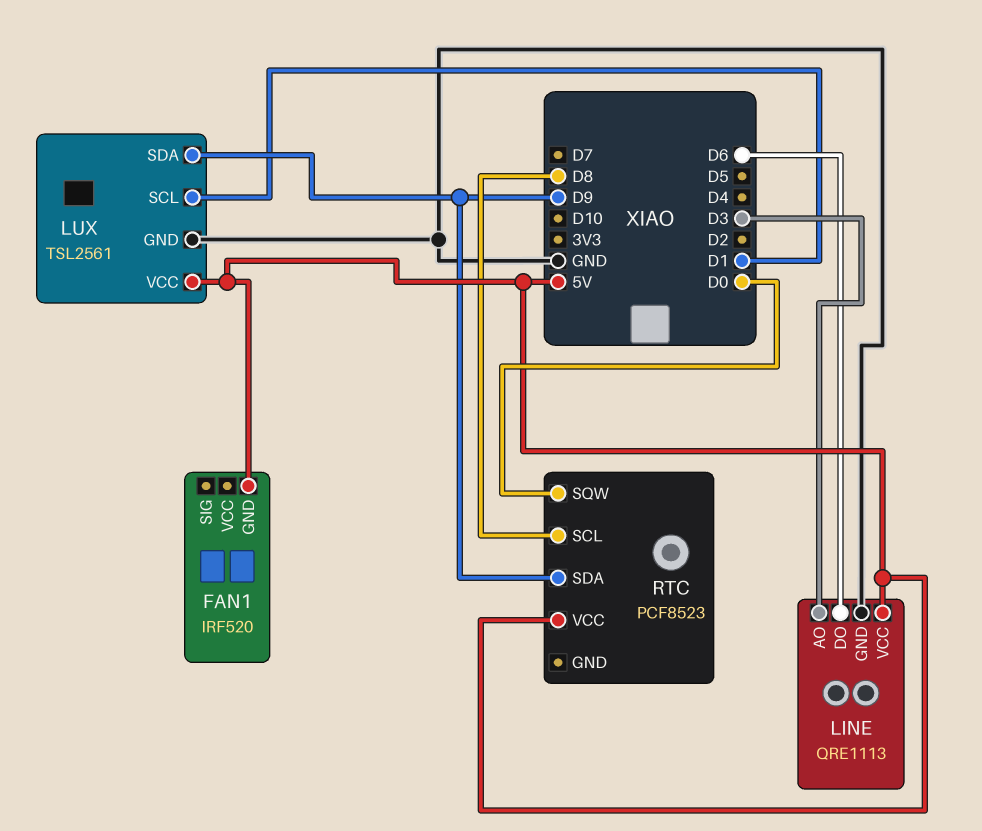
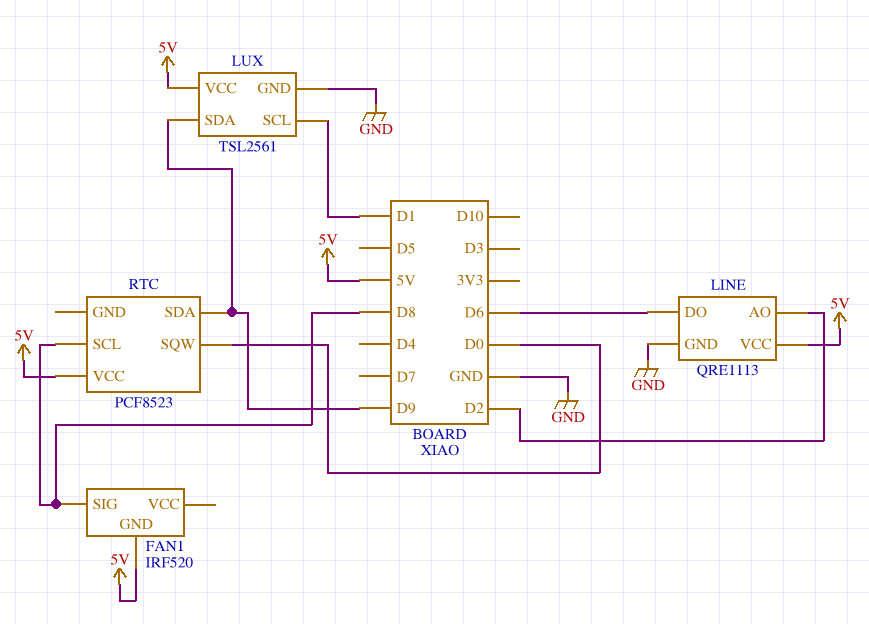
FAN1 pin SIG: none -> D8
LINE pin AO: D3 -> D2

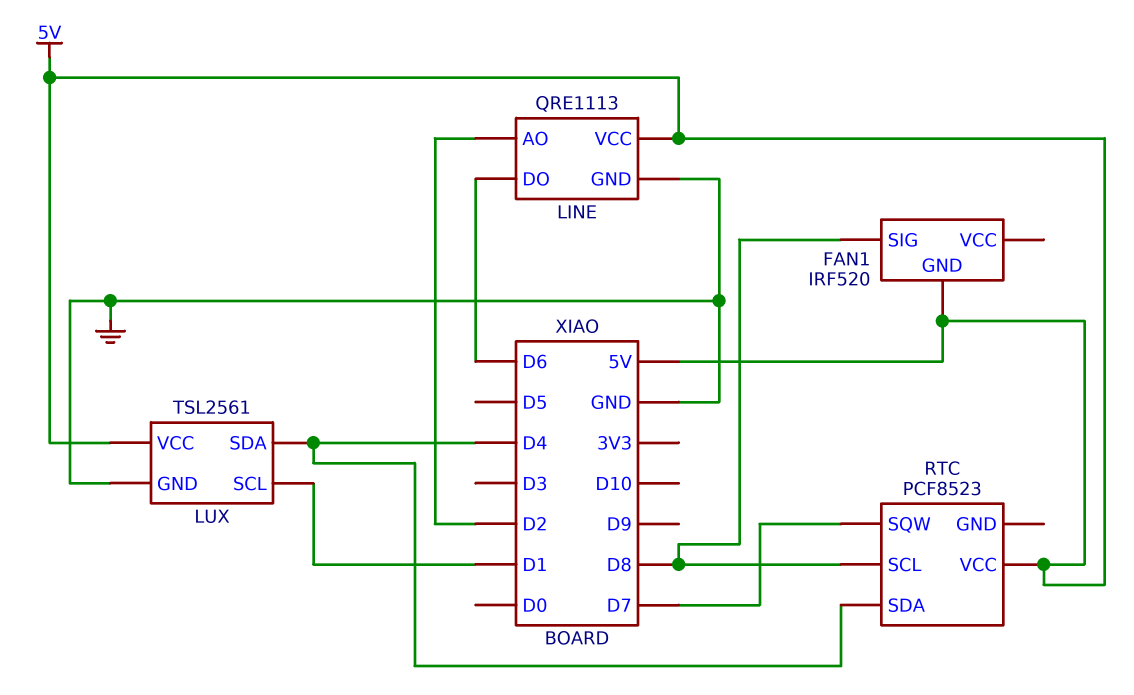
LUX pin SDA: D9 -> D4
RTC pin SDA: D9 -> D4
RTC pin SQW: D0 -> D7

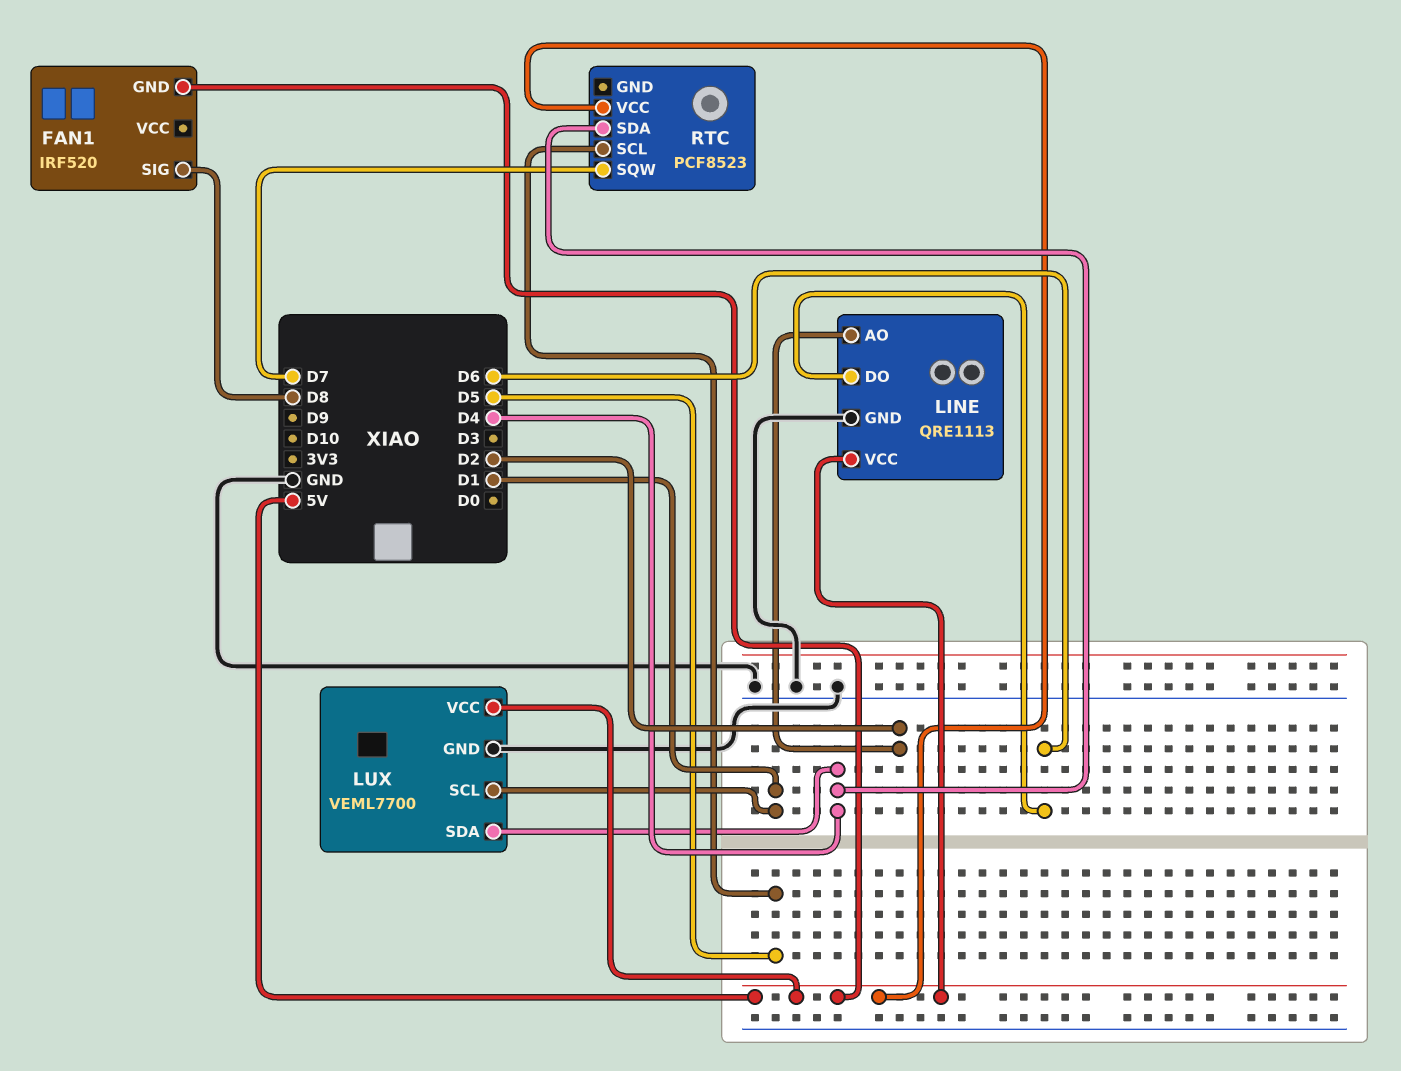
LUX: TSL2561 -> VEML7700
RTC pin SCL: D8 -> D5

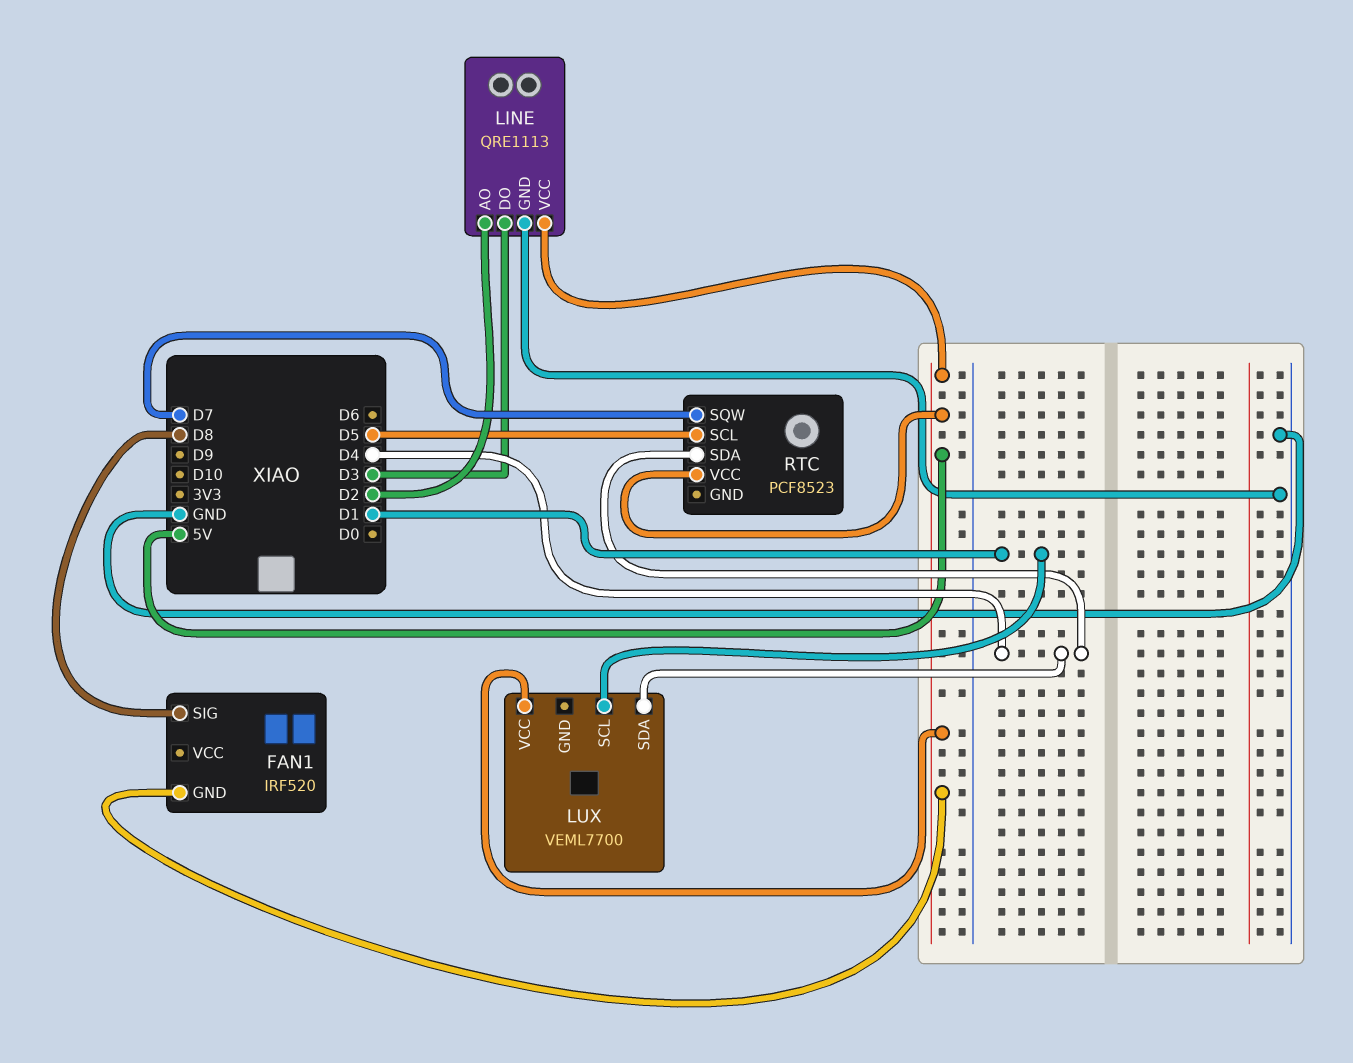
LINE pin DO: D6 -> D3
LUX pin GND: GND -> none

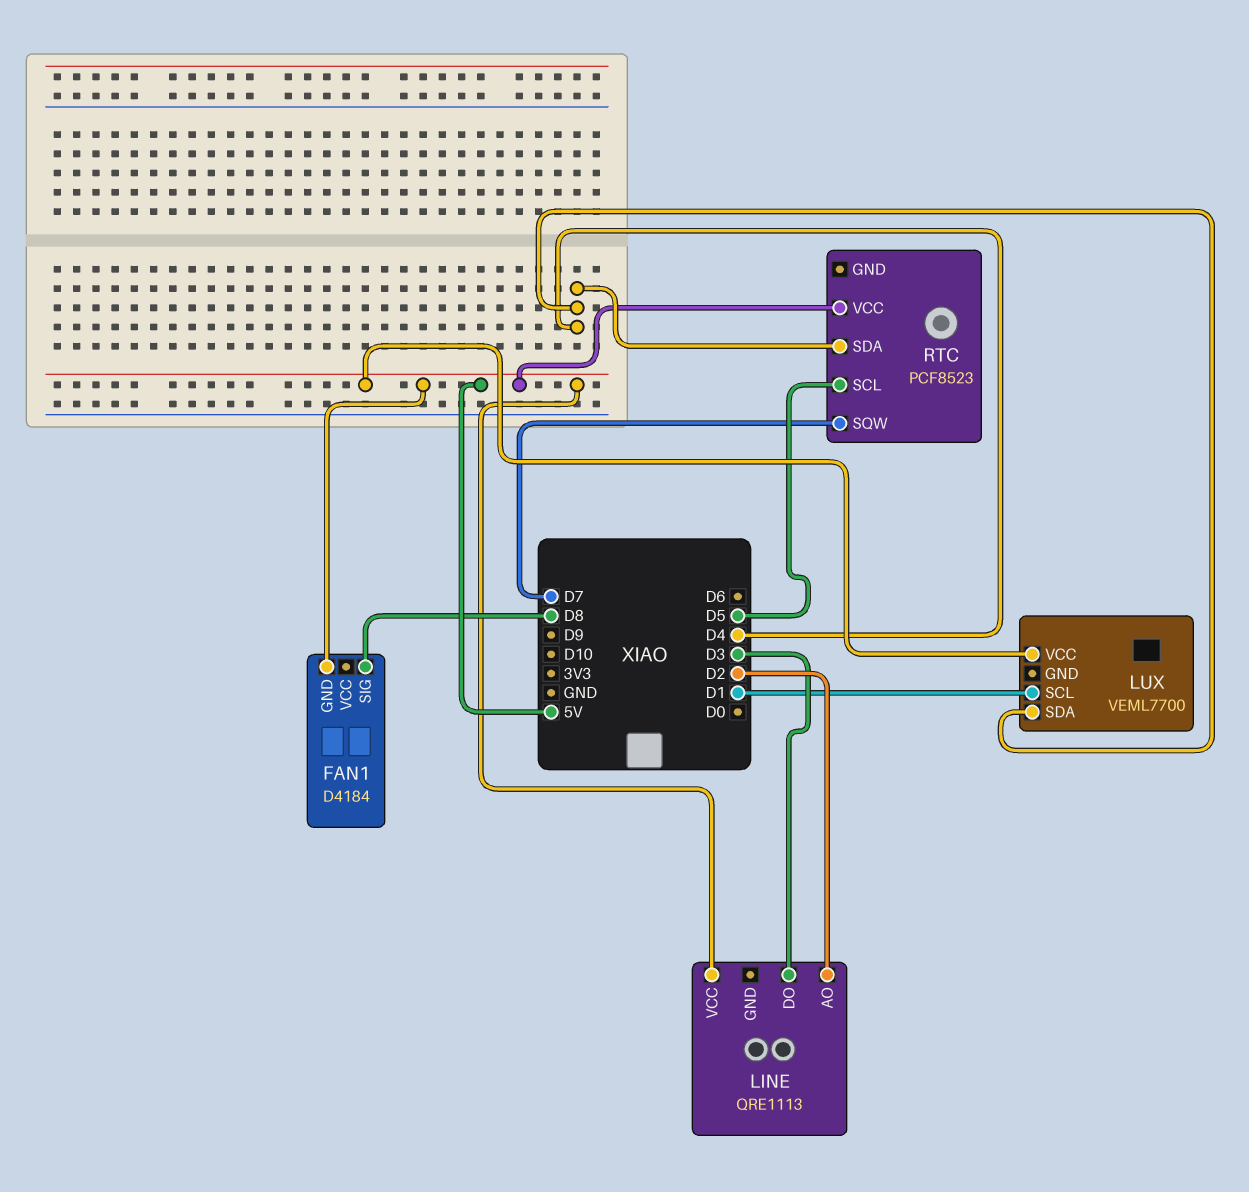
FAN1: IRF520 -> D4184
LINE pin GND: GND -> none

